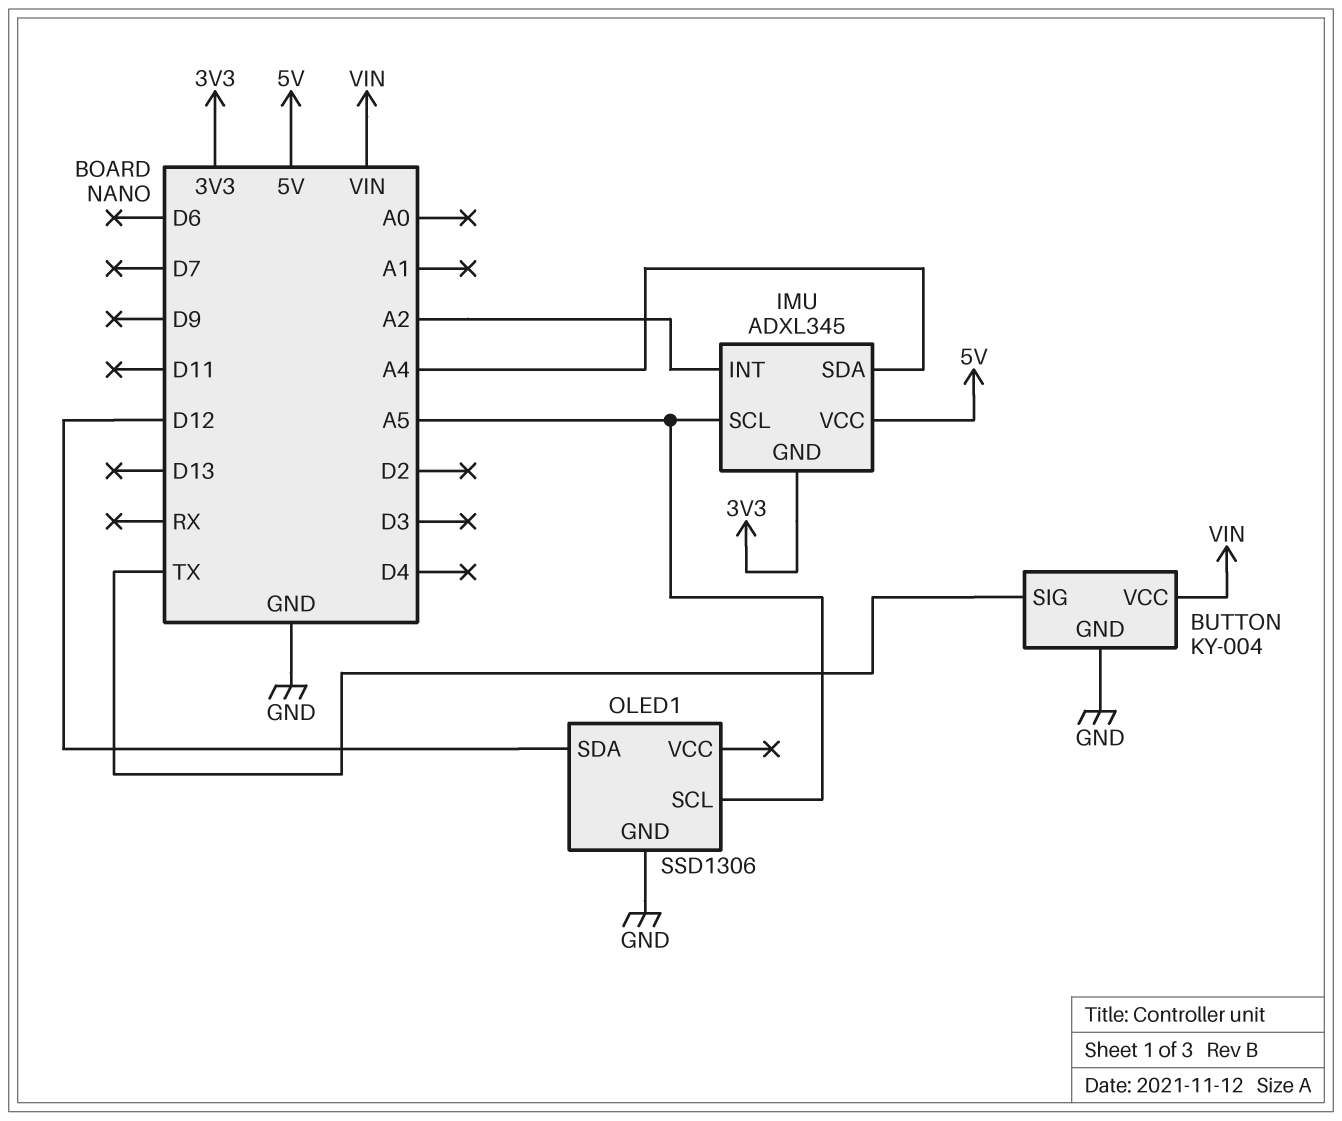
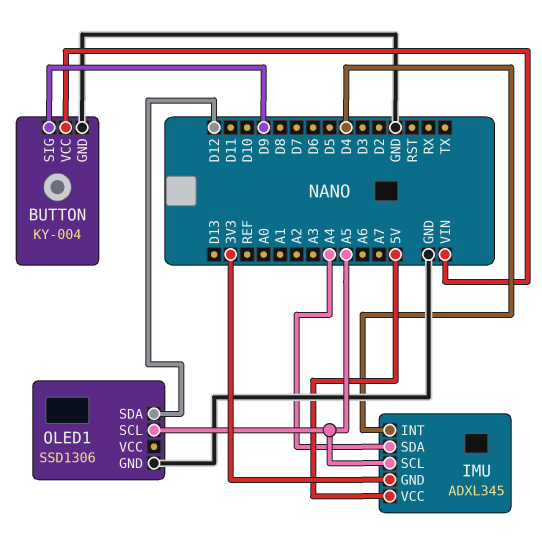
BUTTON pin SIG: TX -> D9
IMU pin INT: A2 -> D4

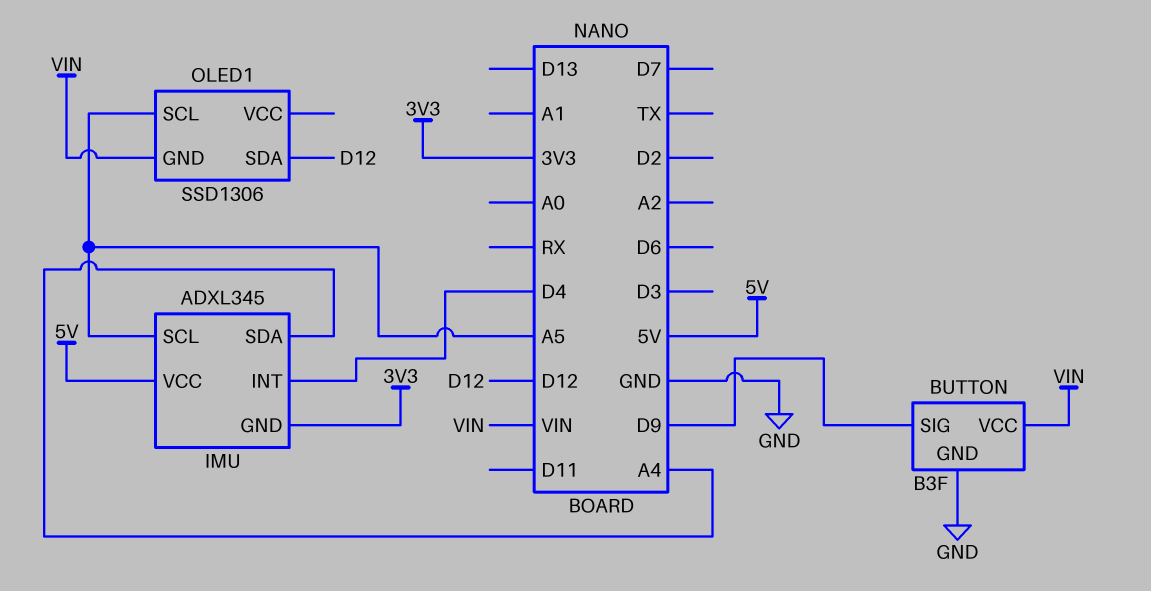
BUTTON: KY-004 -> B3F
OLED1 pin GND: GND -> VIN

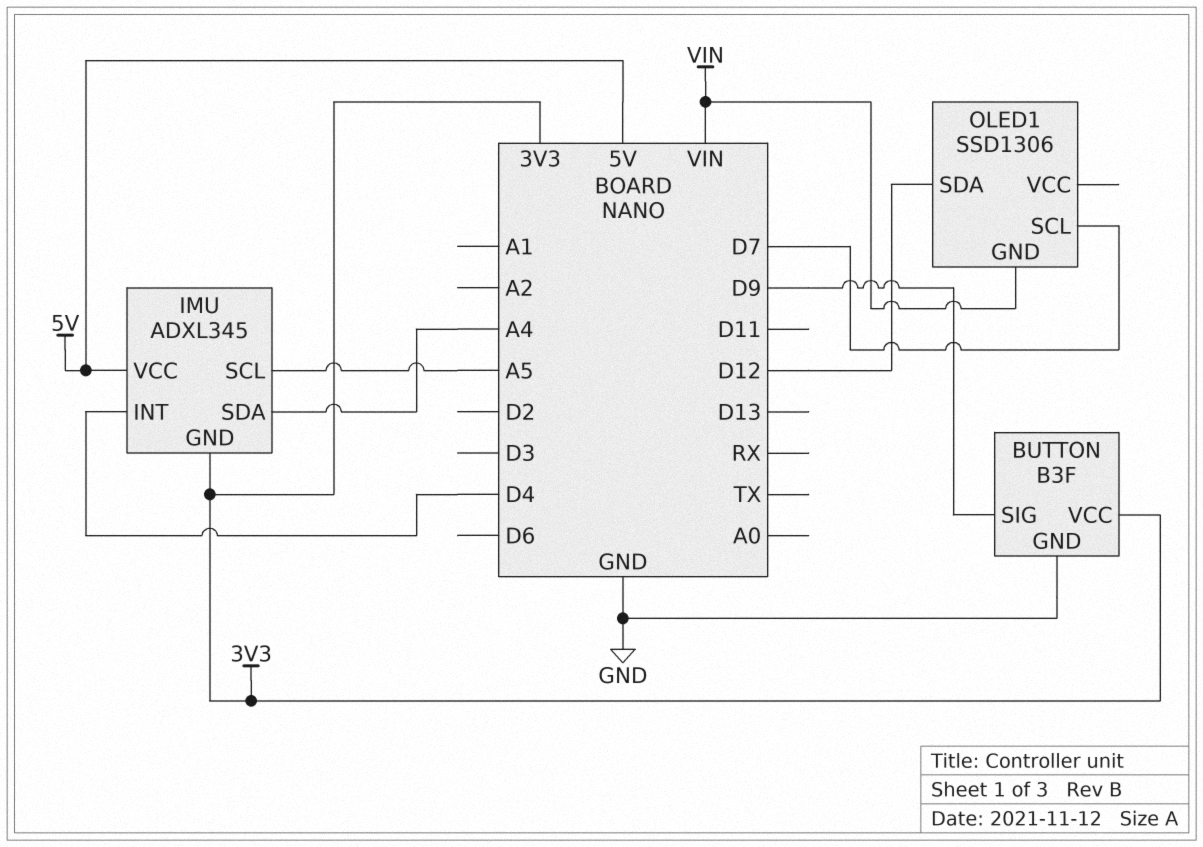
BUTTON pin VCC: VIN -> 3V3
OLED1 pin SCL: A5 -> D7

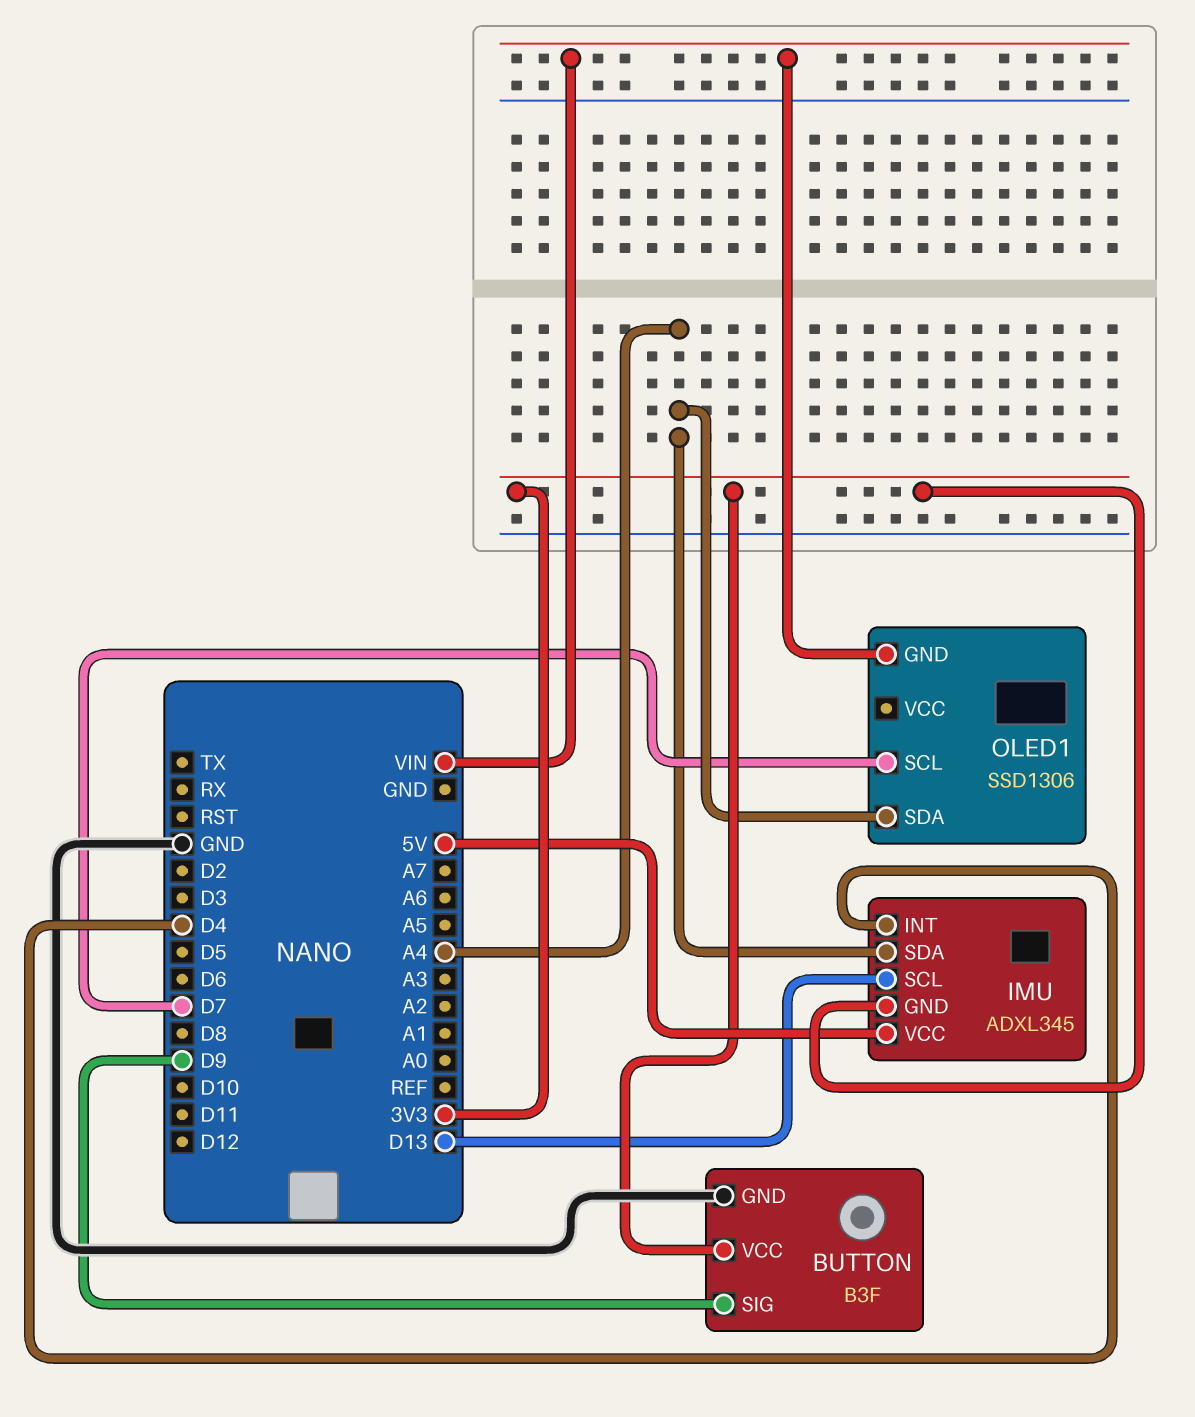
IMU pin SCL: A5 -> D13
OLED1 pin SDA: D12 -> A4

